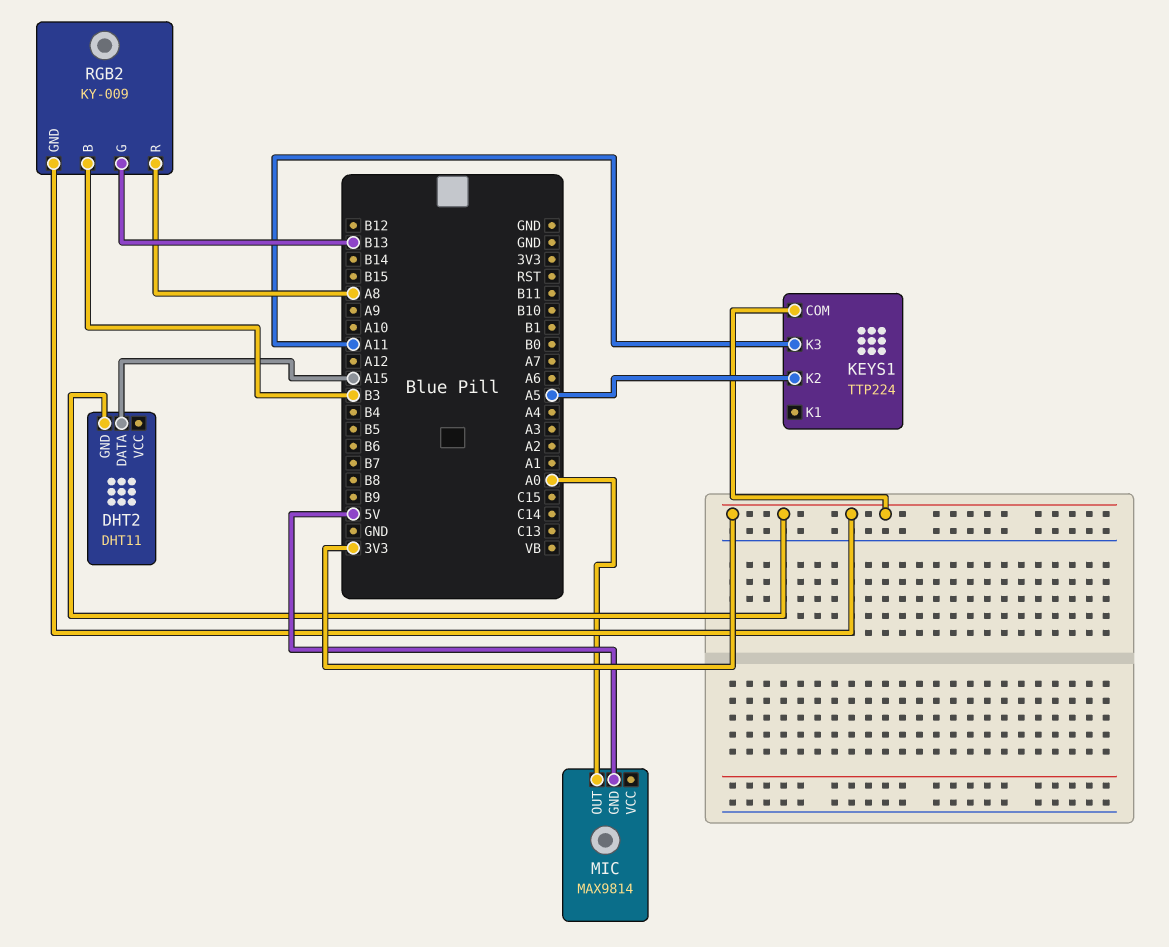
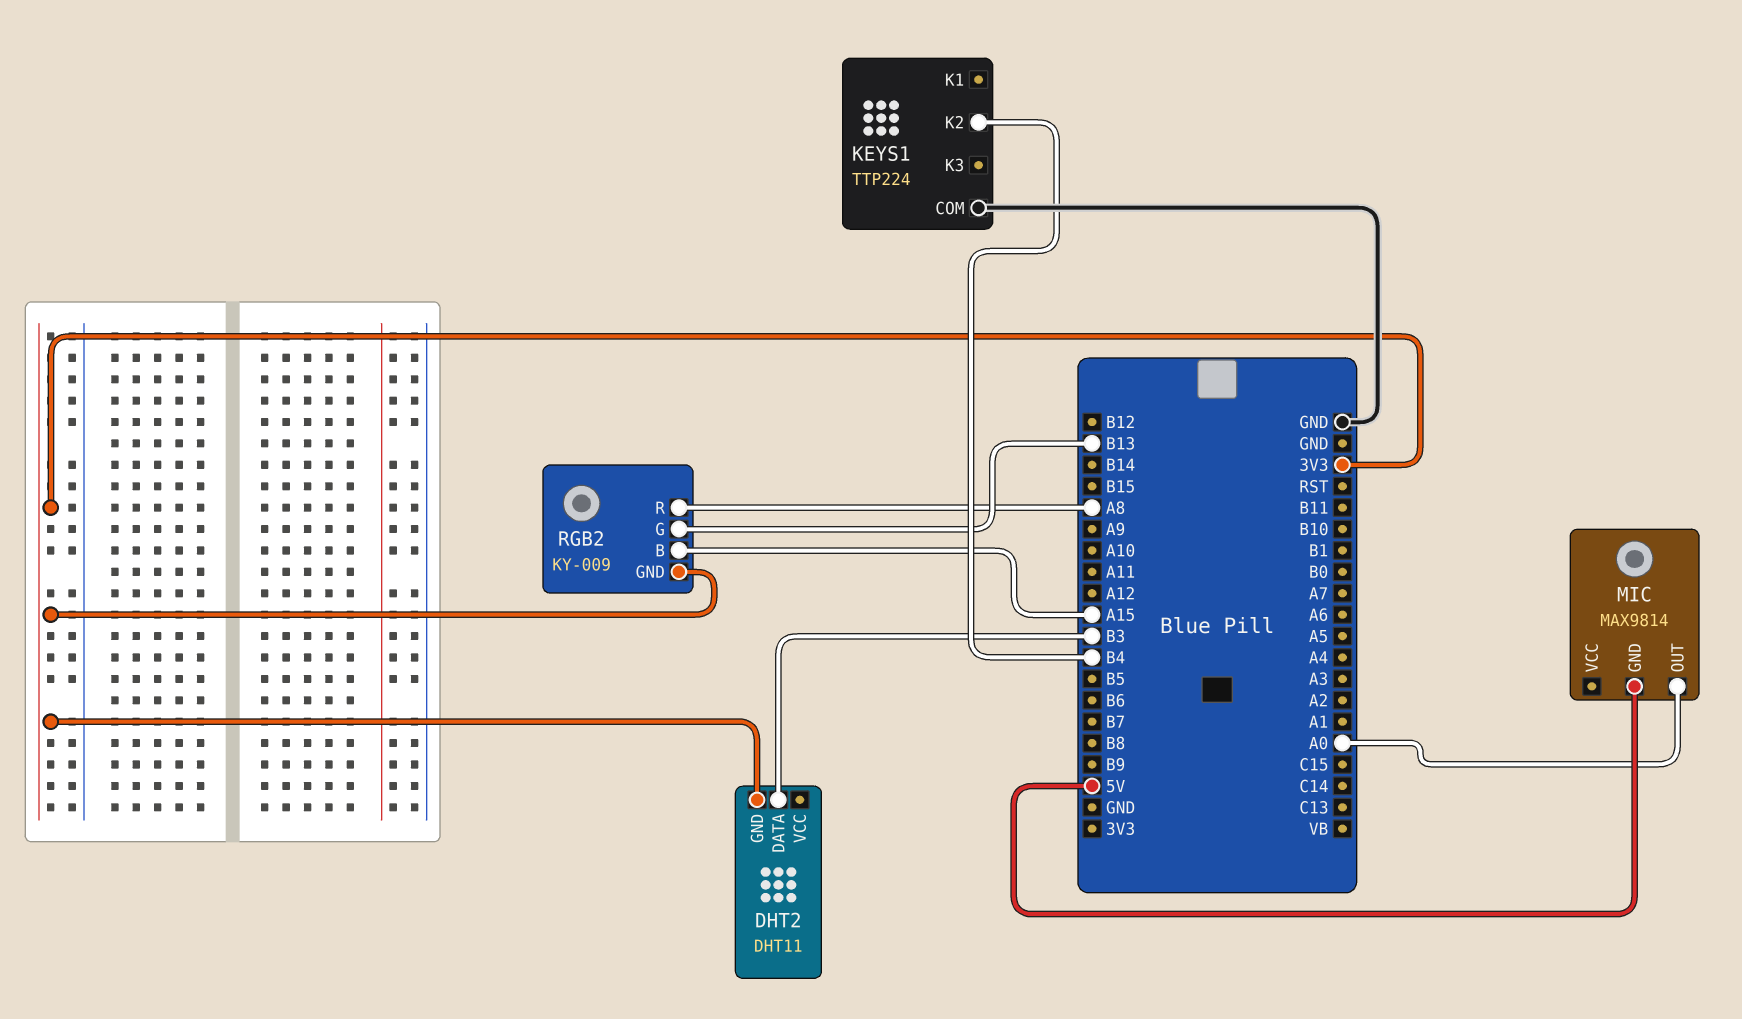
DHT2 pin DATA: A15 -> B3
KEYS1 pin COM: 3V3 -> GND
KEYS1 pin K2: A5 -> B4
KEYS1 pin K3: A11 -> none
RGB2 pin B: B3 -> A15

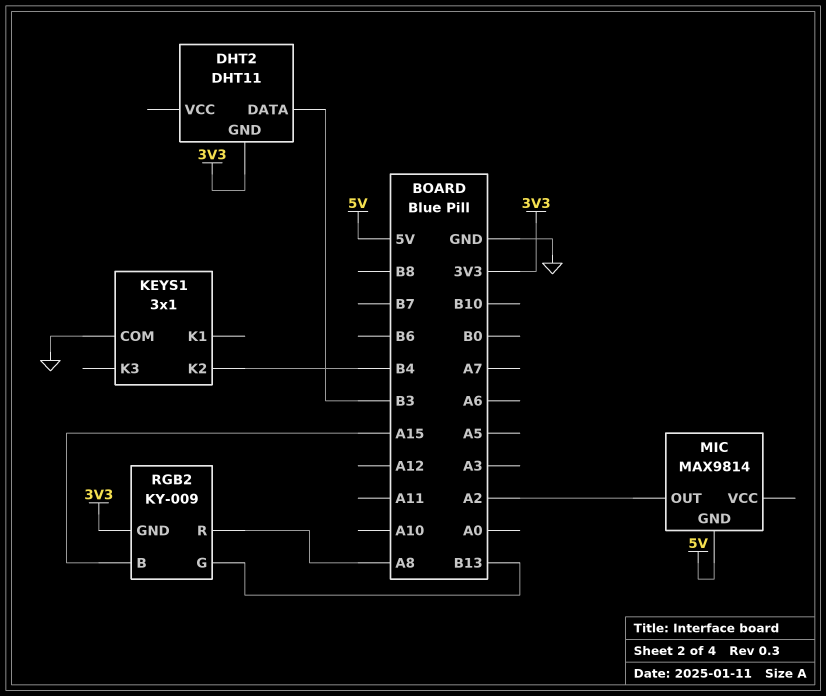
KEYS1: TTP224 -> 3x1
MIC pin OUT: A0 -> A2

